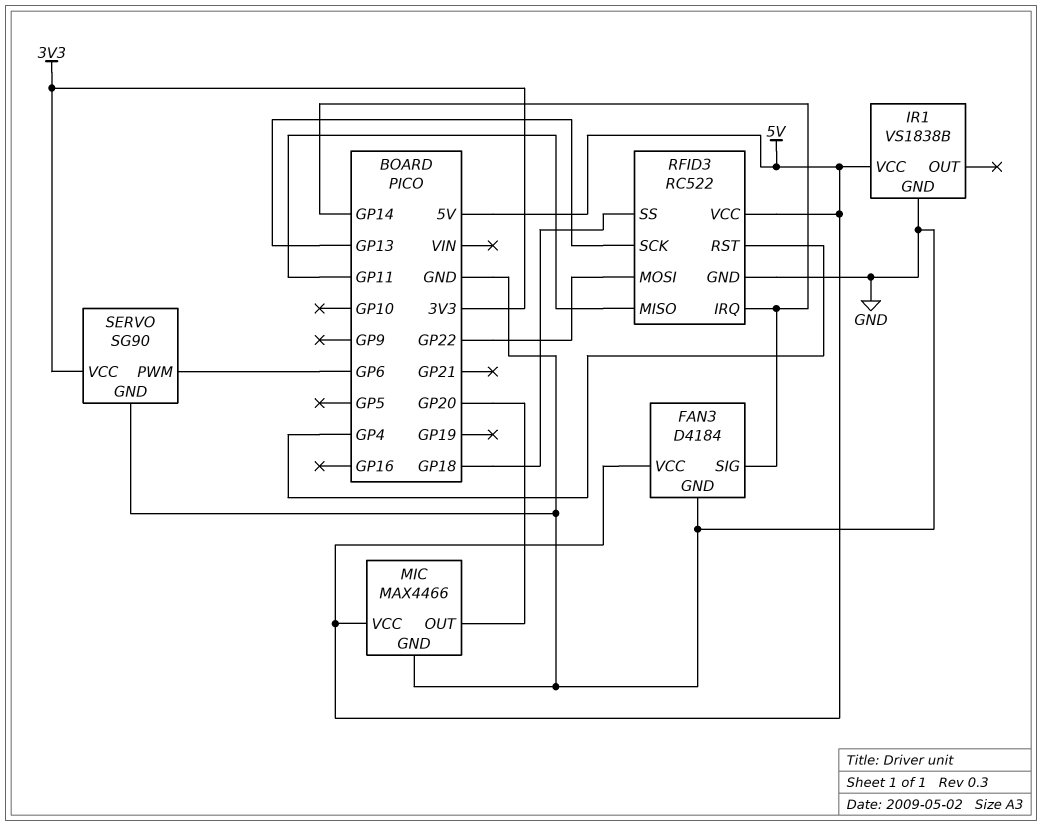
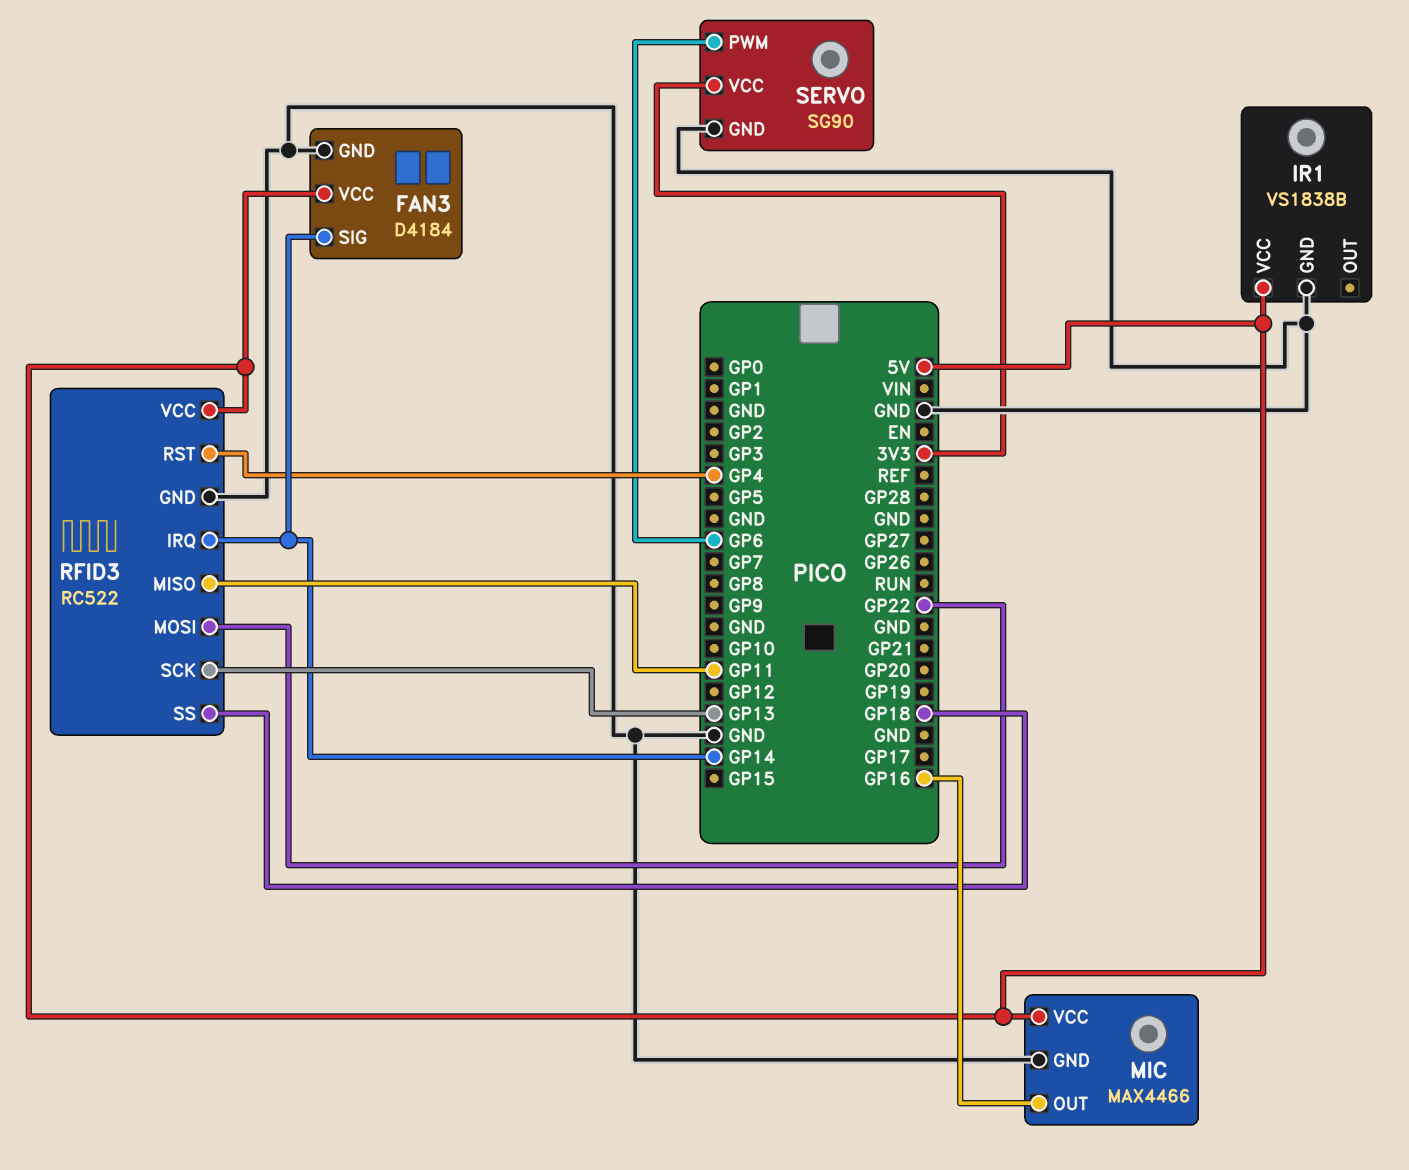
MIC pin OUT: GP20 -> GP16

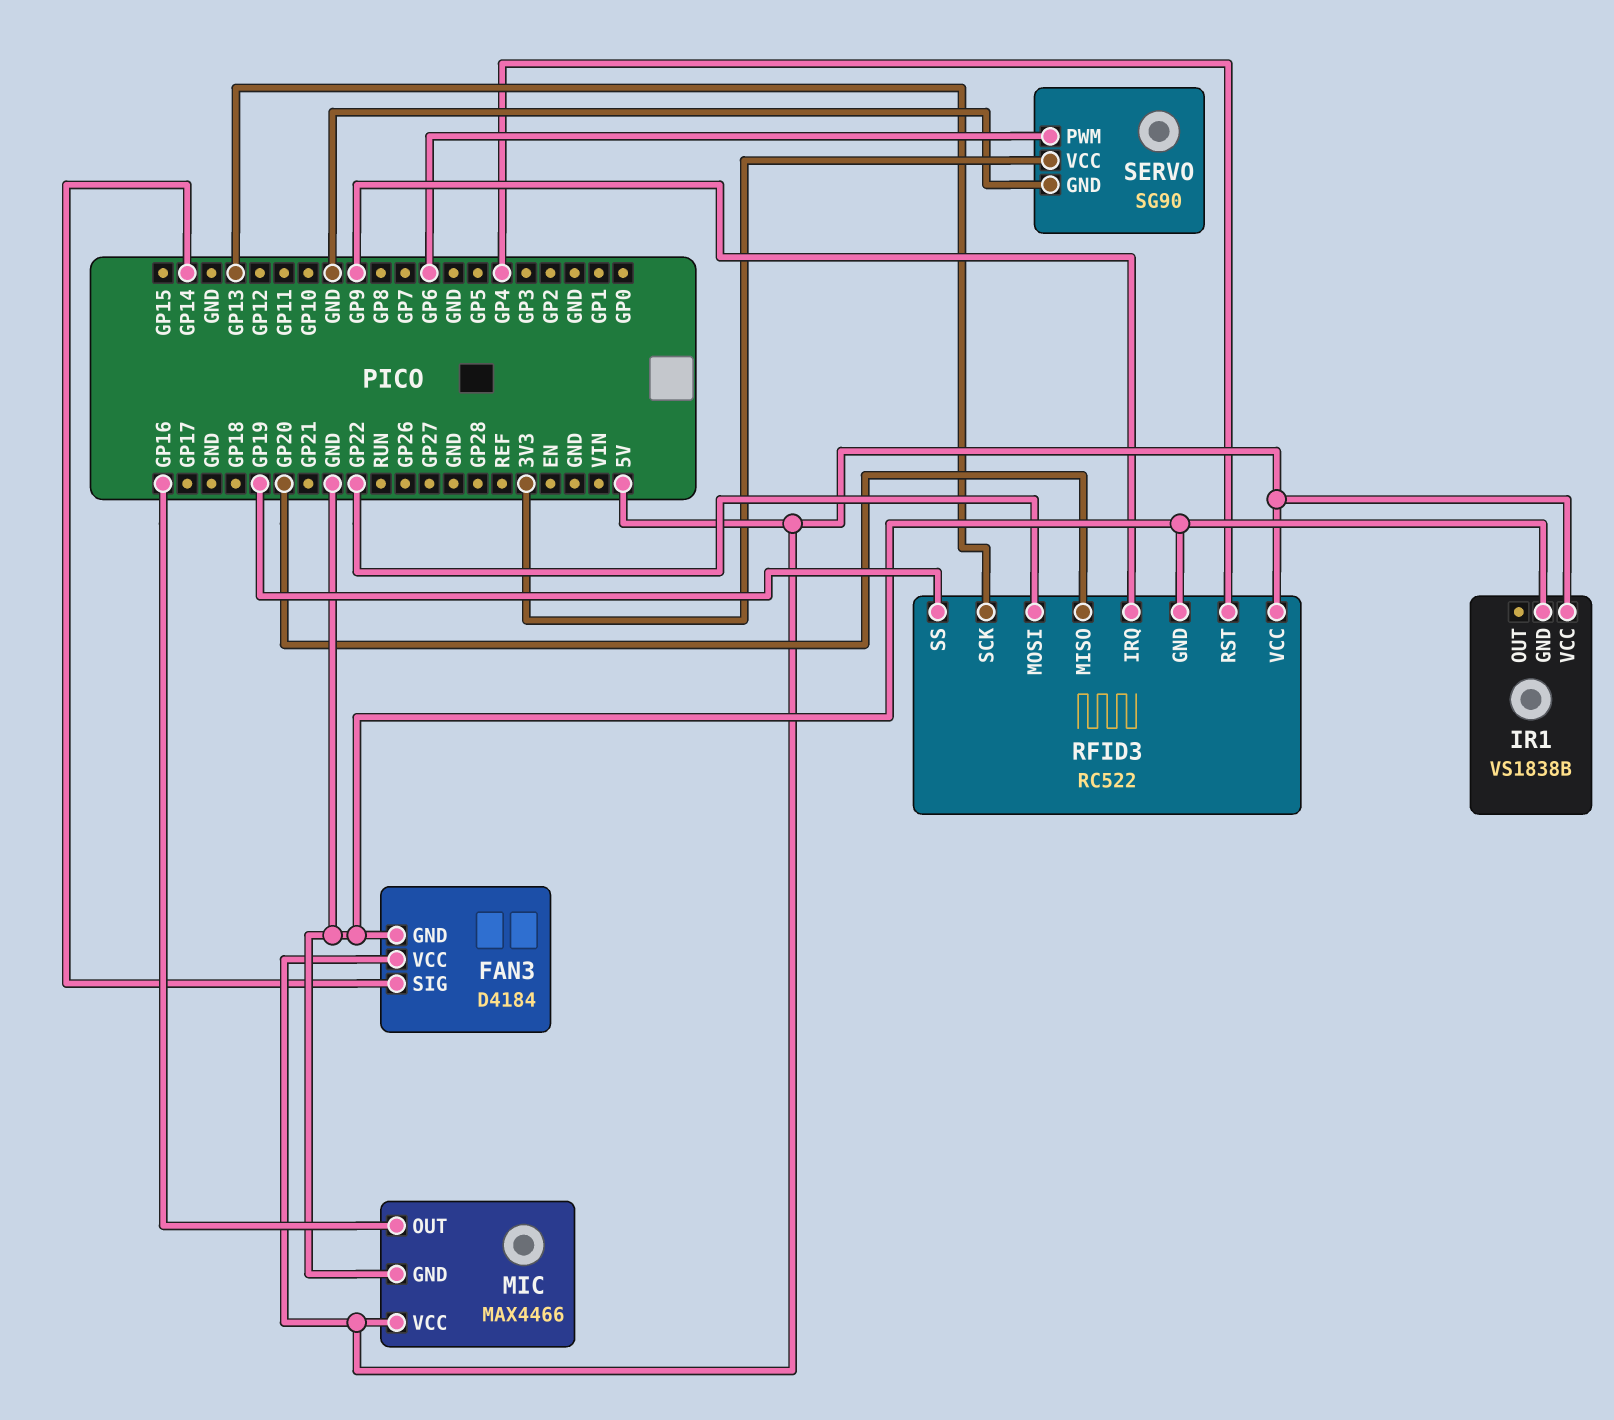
RFID3 pin IRQ: GP14 -> GP9
RFID3 pin MISO: GP11 -> GP20
RFID3 pin SS: GP18 -> GP19

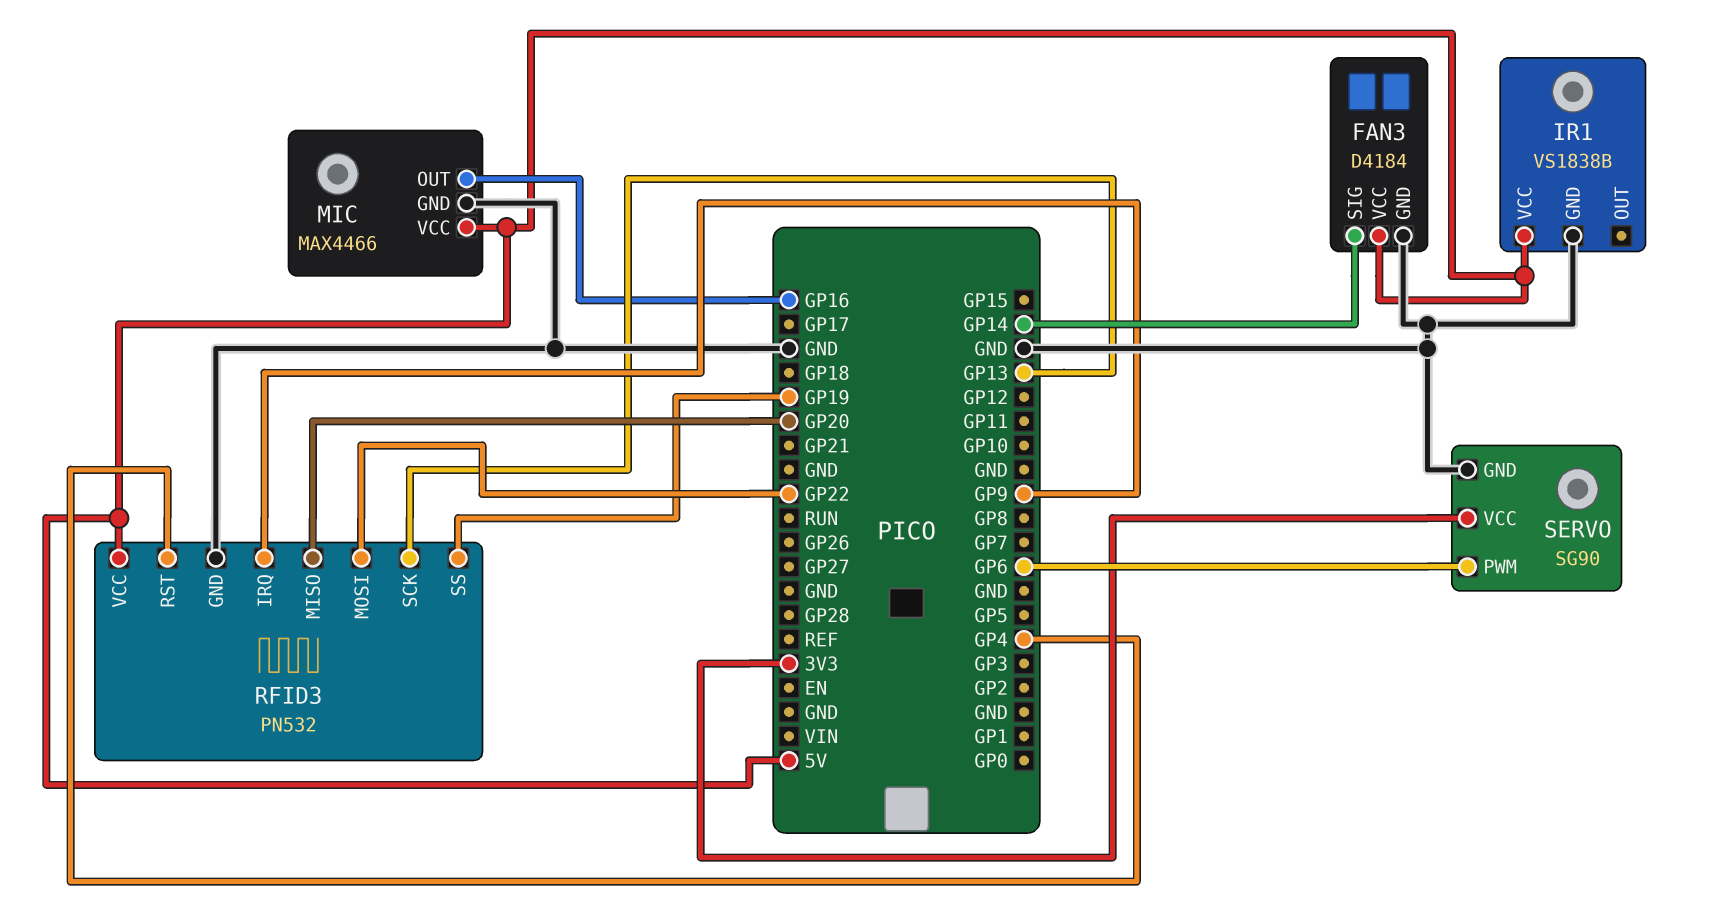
RFID3: RC522 -> PN532

